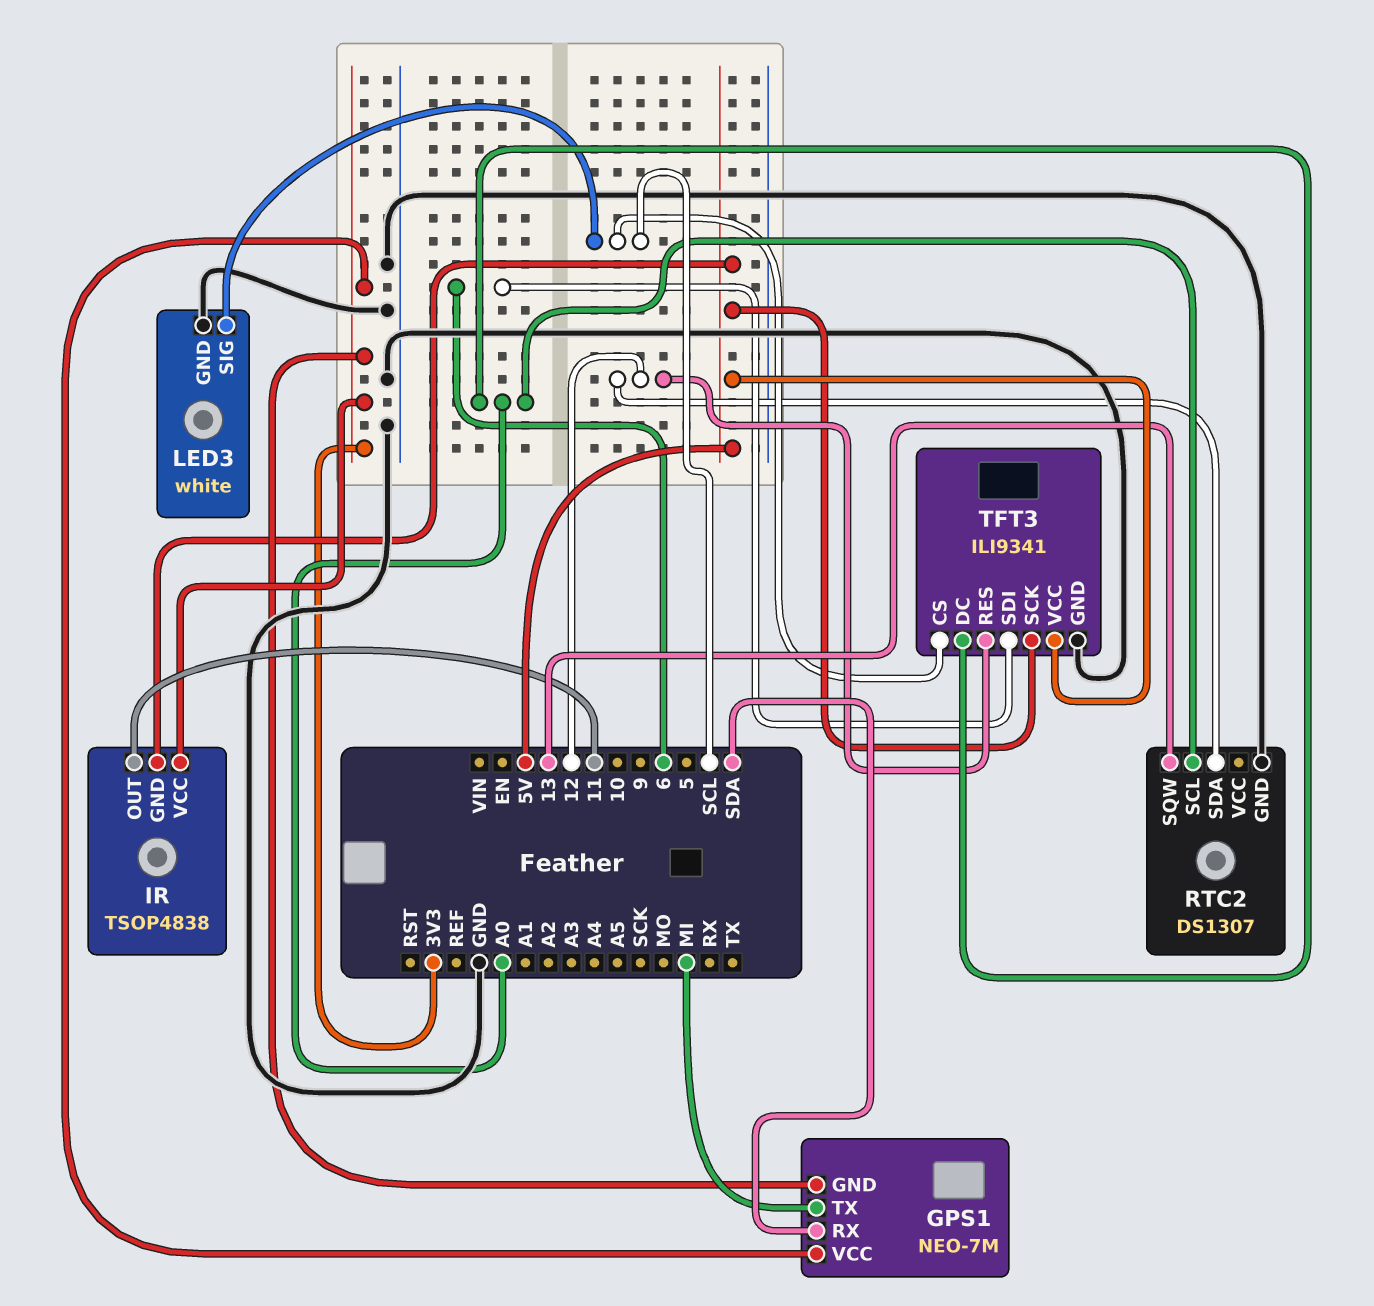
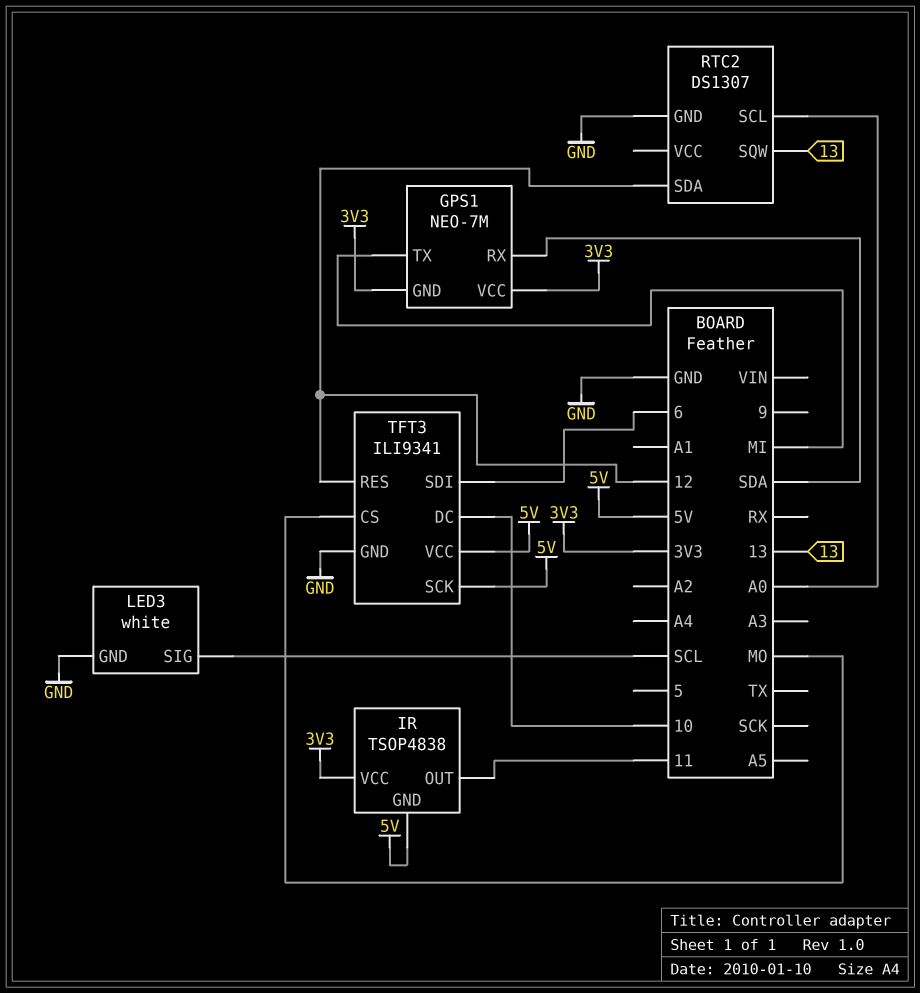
TFT3 pin CS: SCL -> MO
TFT3 pin DC: A0 -> 10

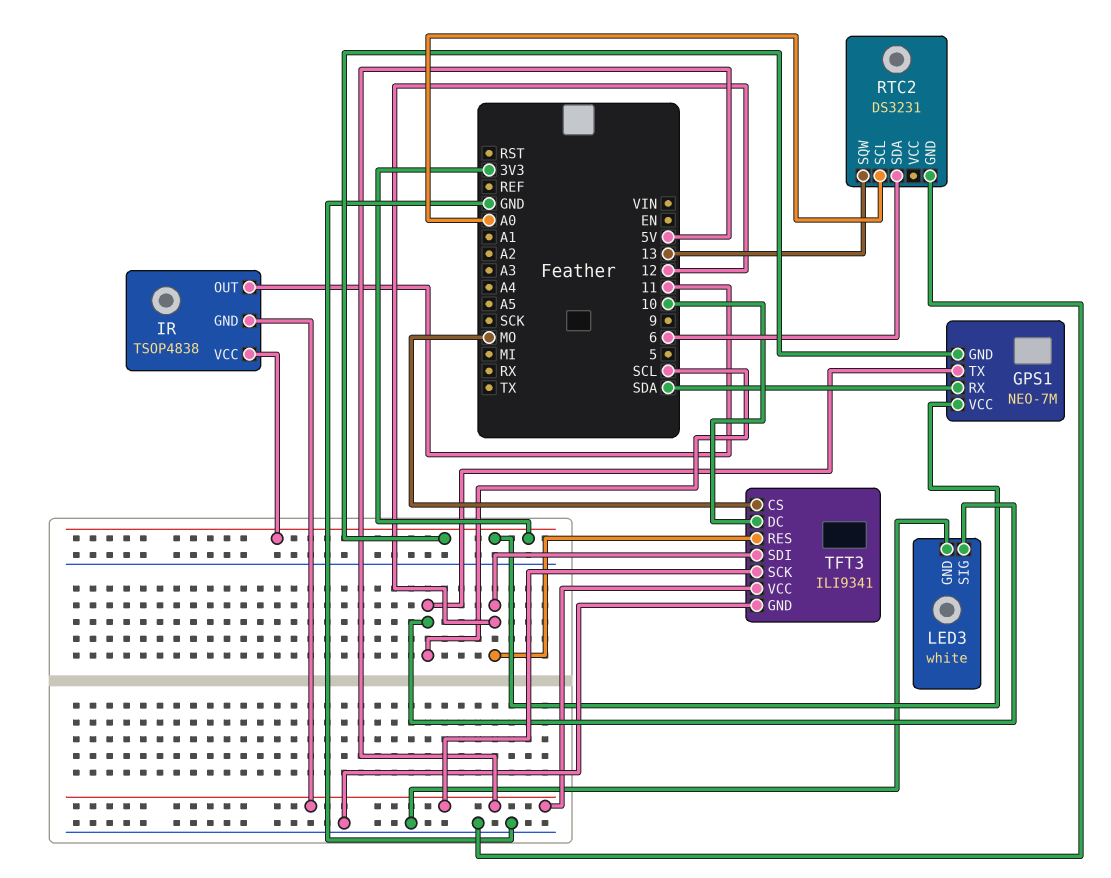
GPS1 pin TX: MI -> SCL
RTC2: DS1307 -> DS3231
RTC2 pin SDA: 12 -> 6
TFT3 pin SDI: 6 -> 12

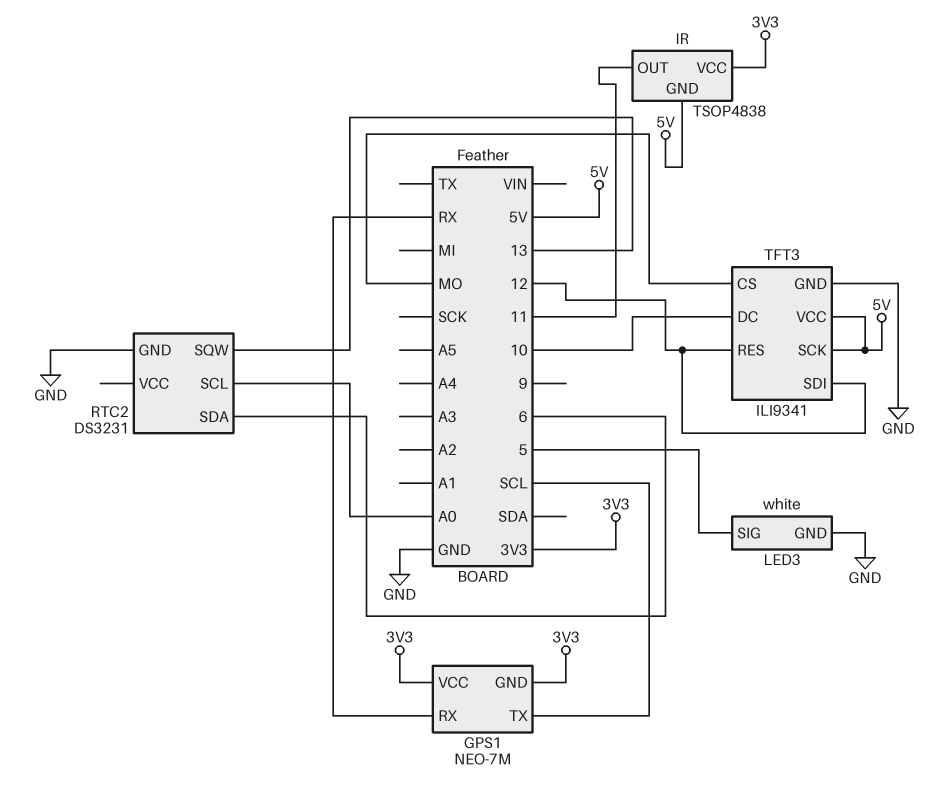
GPS1 pin RX: SDA -> RX
LED3 pin SIG: SCL -> 5

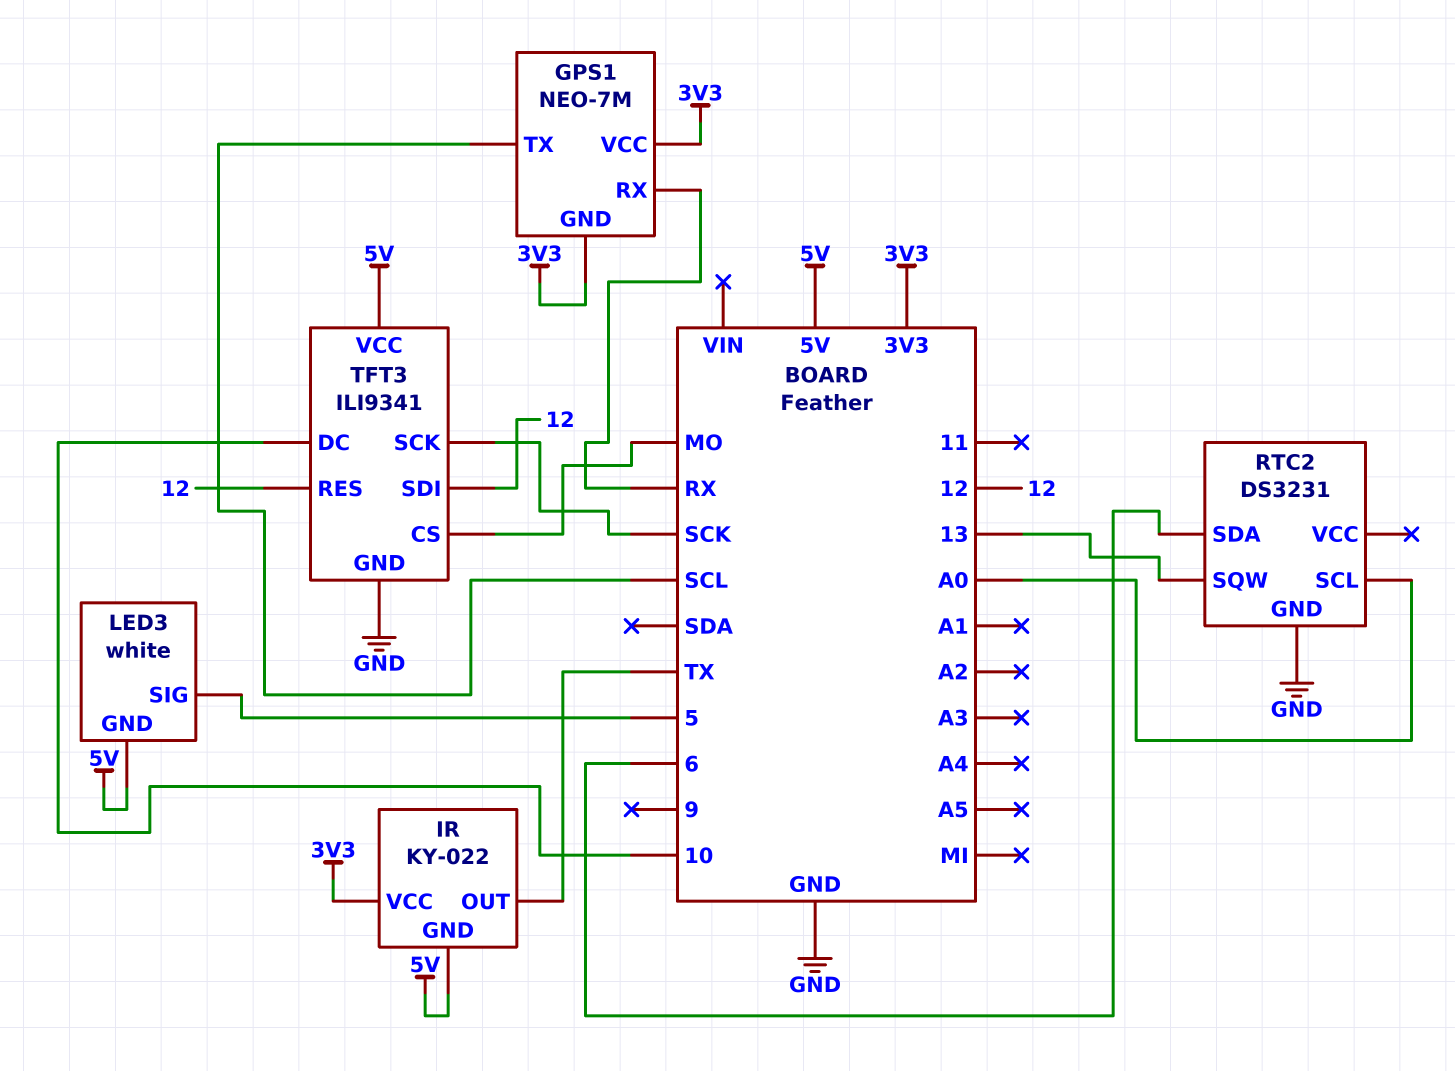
IR: TSOP4838 -> KY-022
IR pin OUT: 11 -> TX
LED3 pin GND: GND -> 5V
TFT3 pin SCK: 5V -> SCK

